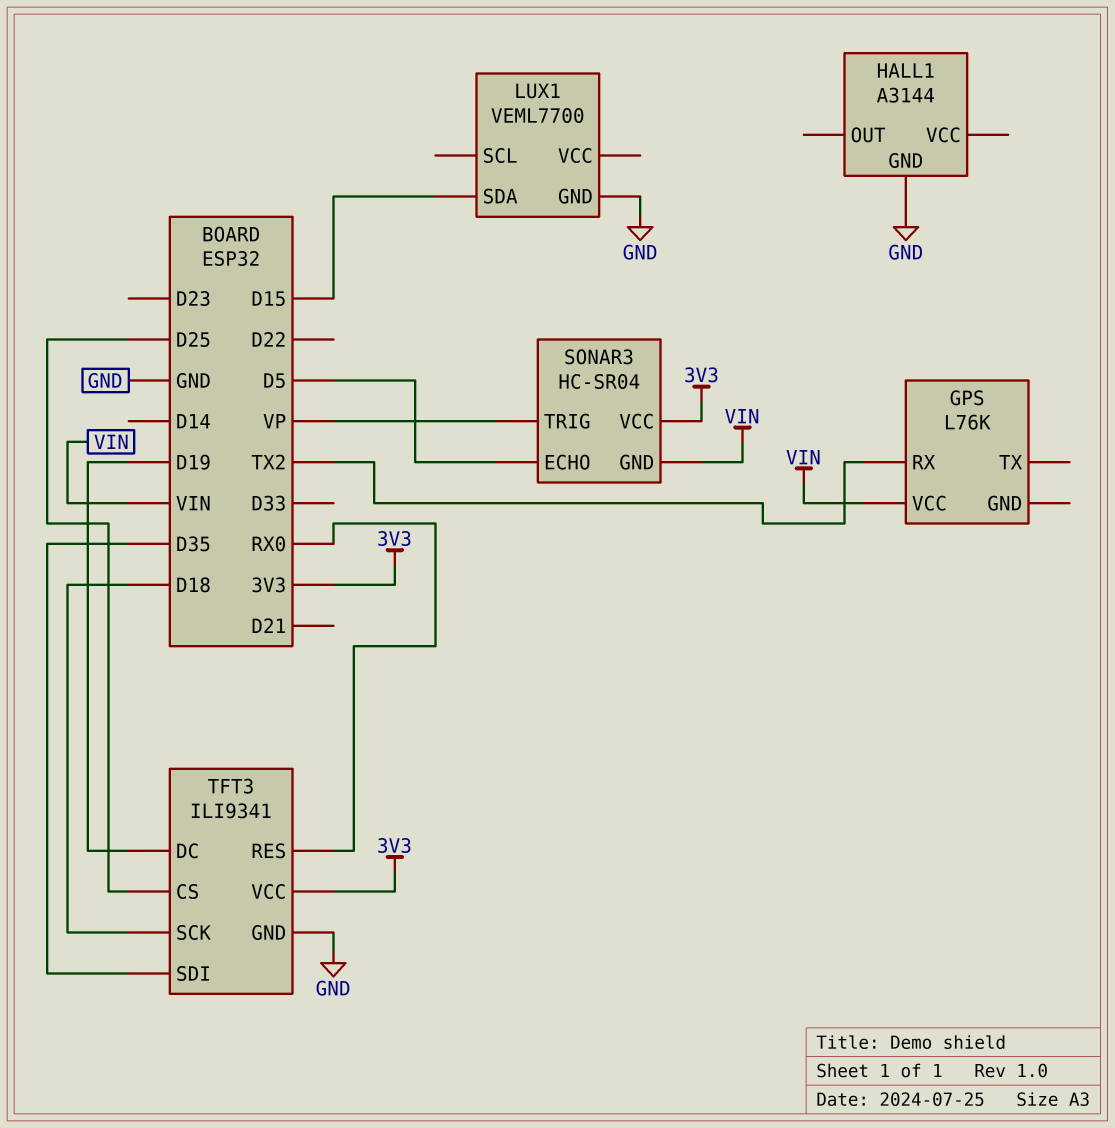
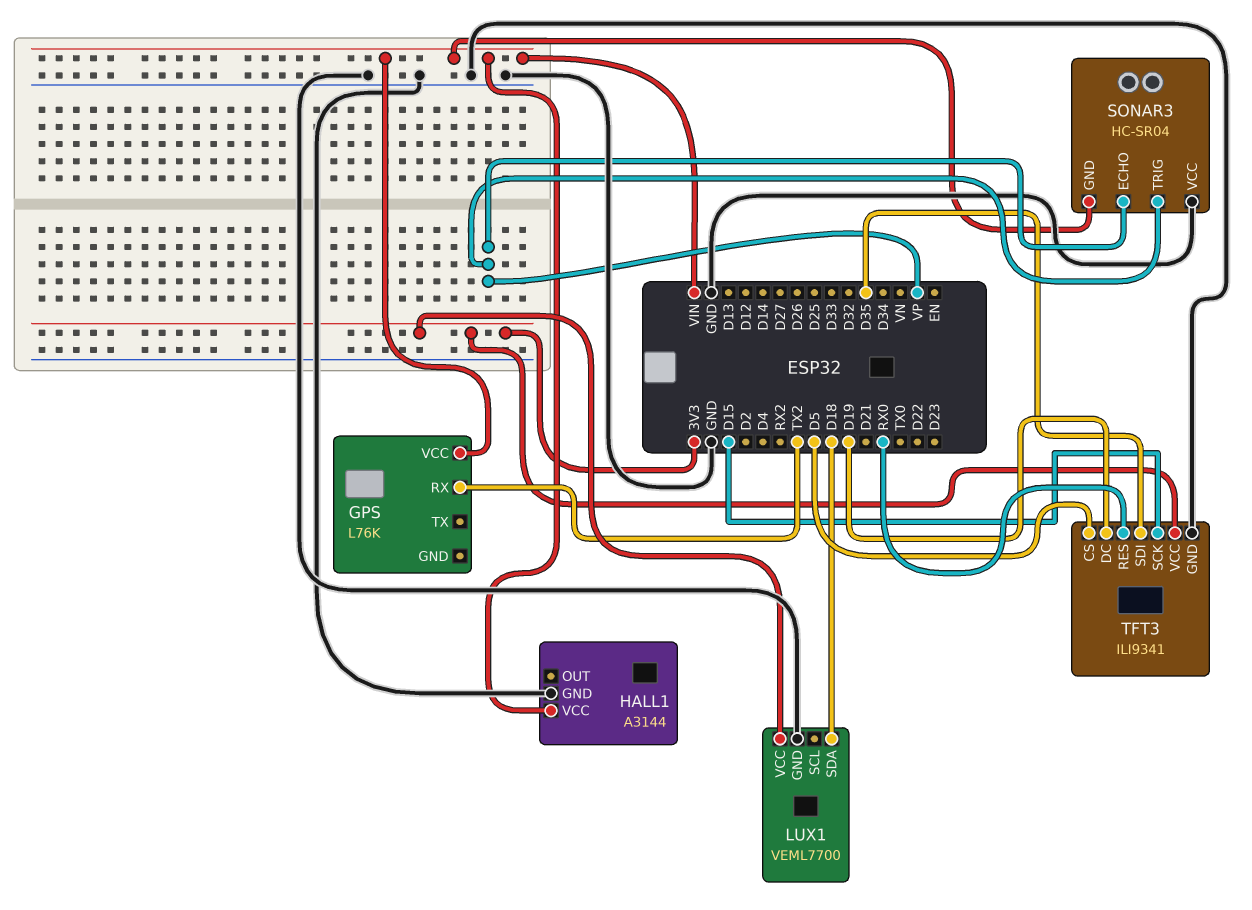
HALL1 pin VCC: none -> VIN
LUX1 pin SDA: D15 -> D18
LUX1 pin VCC: none -> 3V3
SONAR3 pin ECHO: D5 -> VP
SONAR3 pin VCC: 3V3 -> GND
TFT3 pin CS: D25 -> D5
TFT3 pin SCK: D18 -> D15

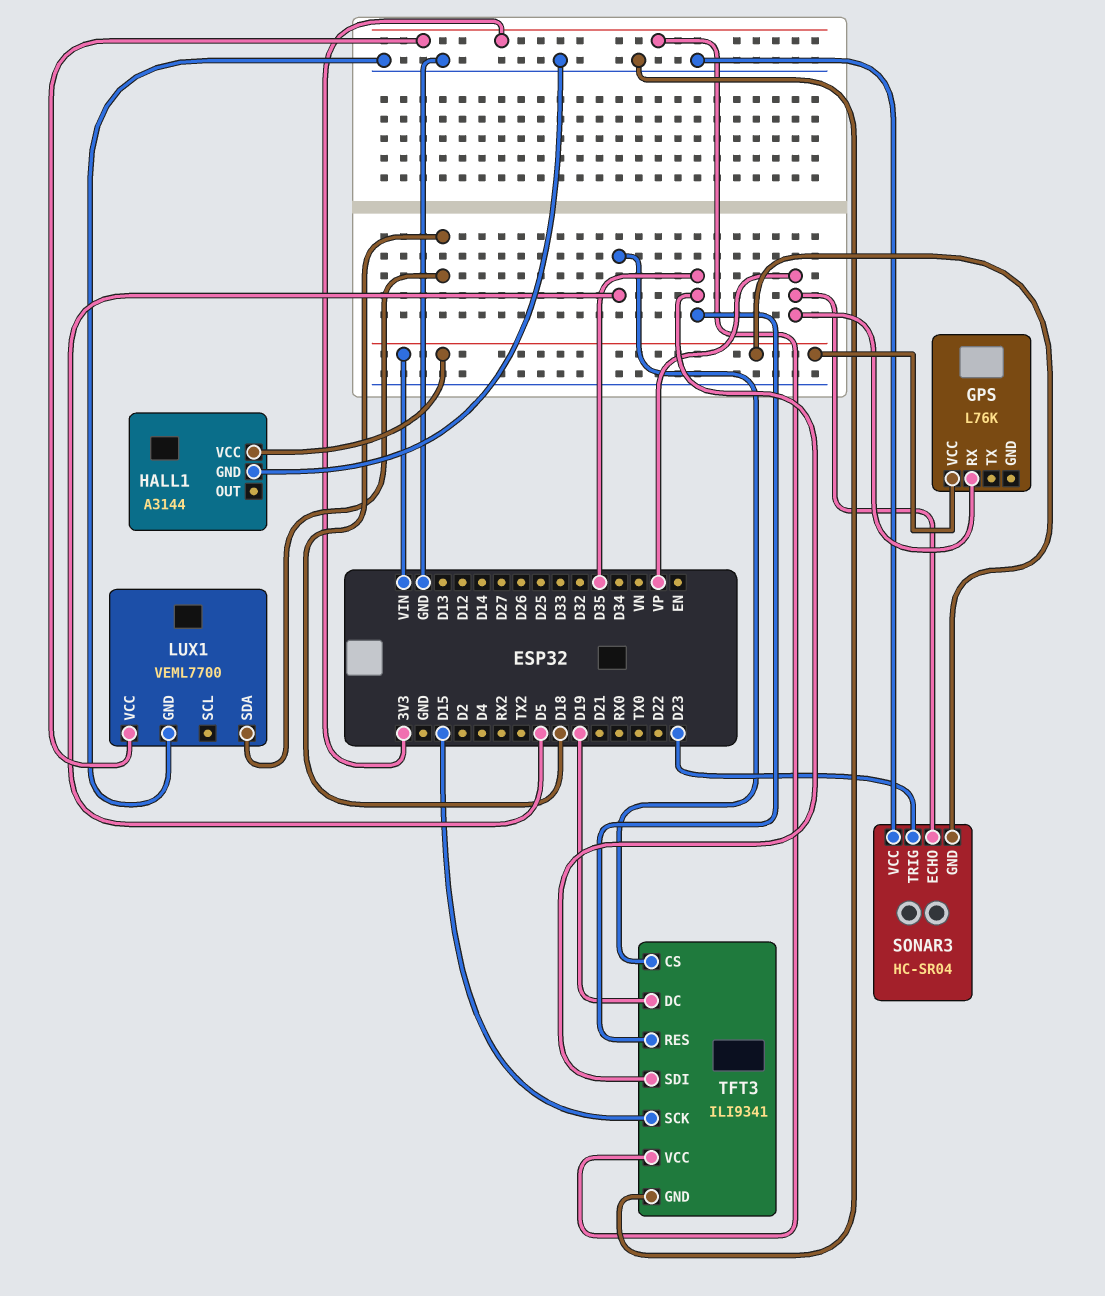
GPS pin RX: TX2 -> VP
SONAR3 pin TRIG: VP -> D23
TFT3 pin RES: RX0 -> D35

